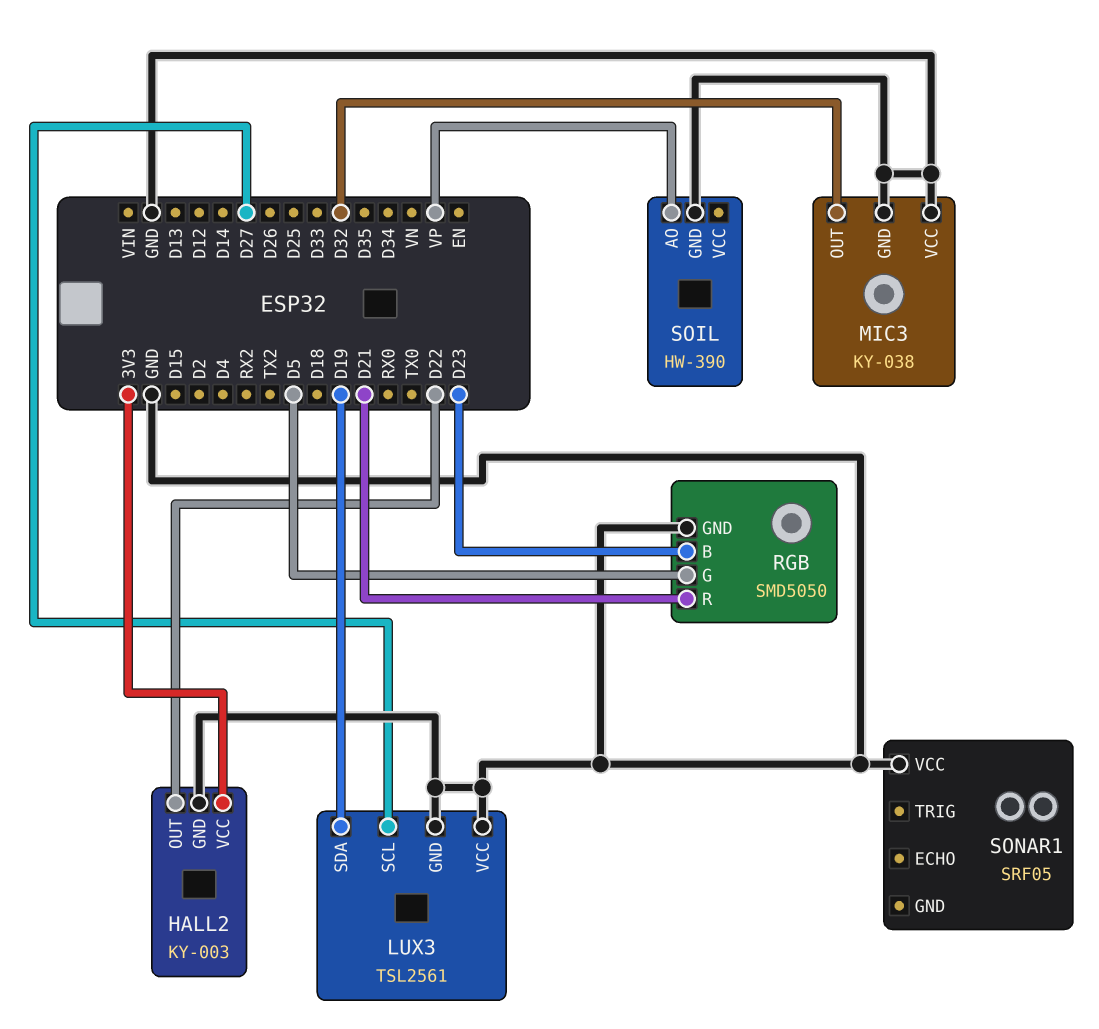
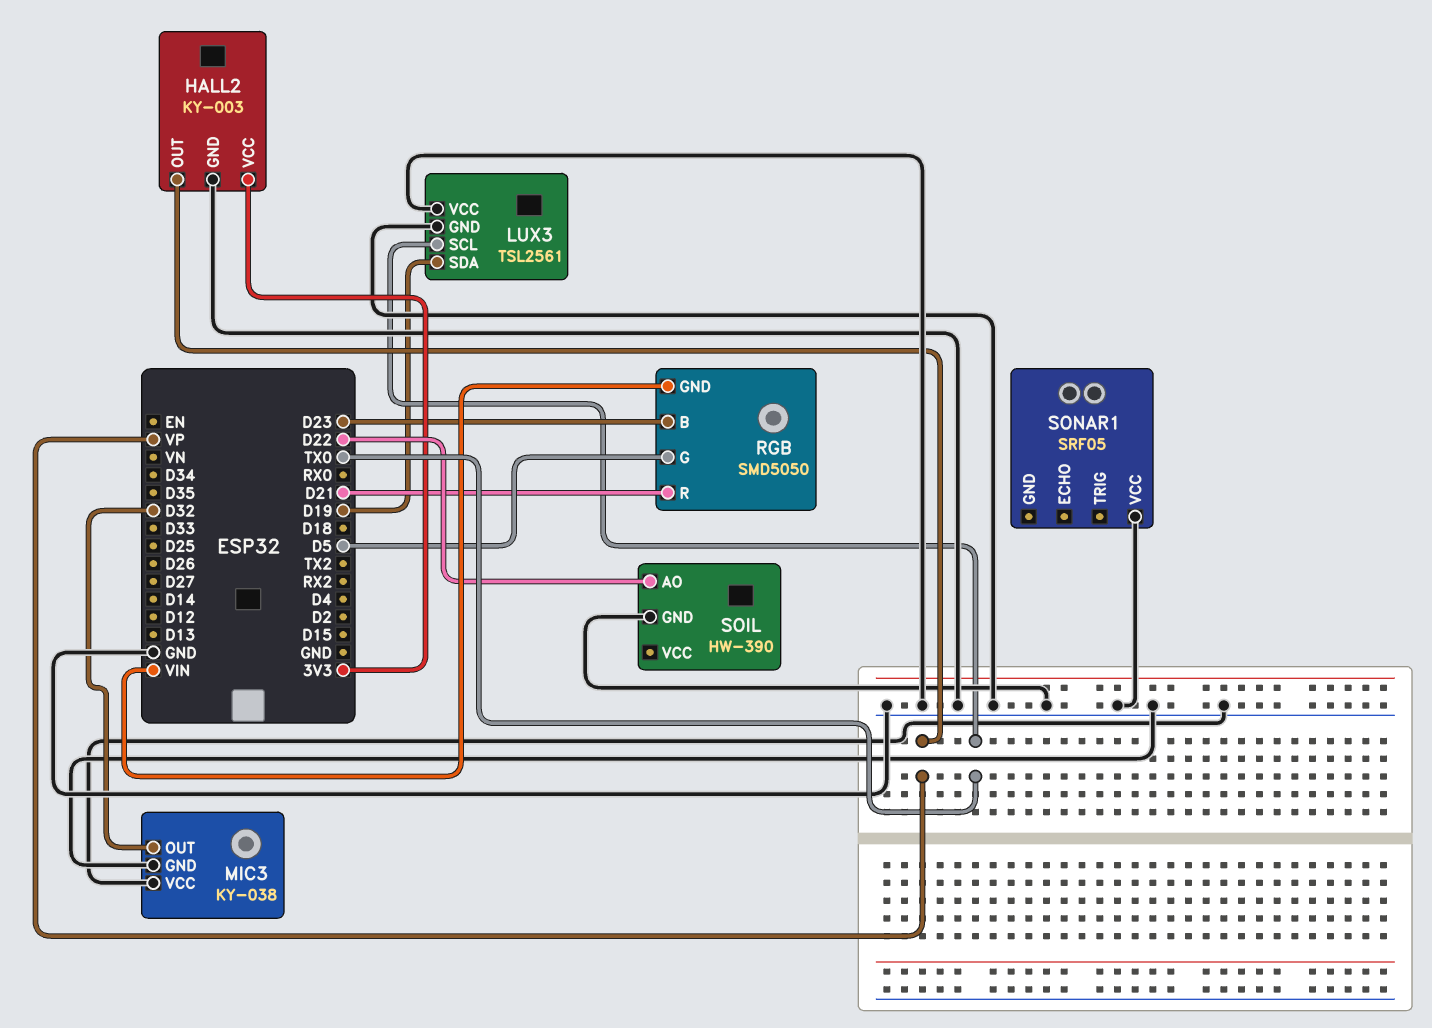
HALL2 pin OUT: D22 -> VP
LUX3 pin SCL: D27 -> TX0
RGB pin GND: GND -> VIN
SOIL pin AO: VP -> D22

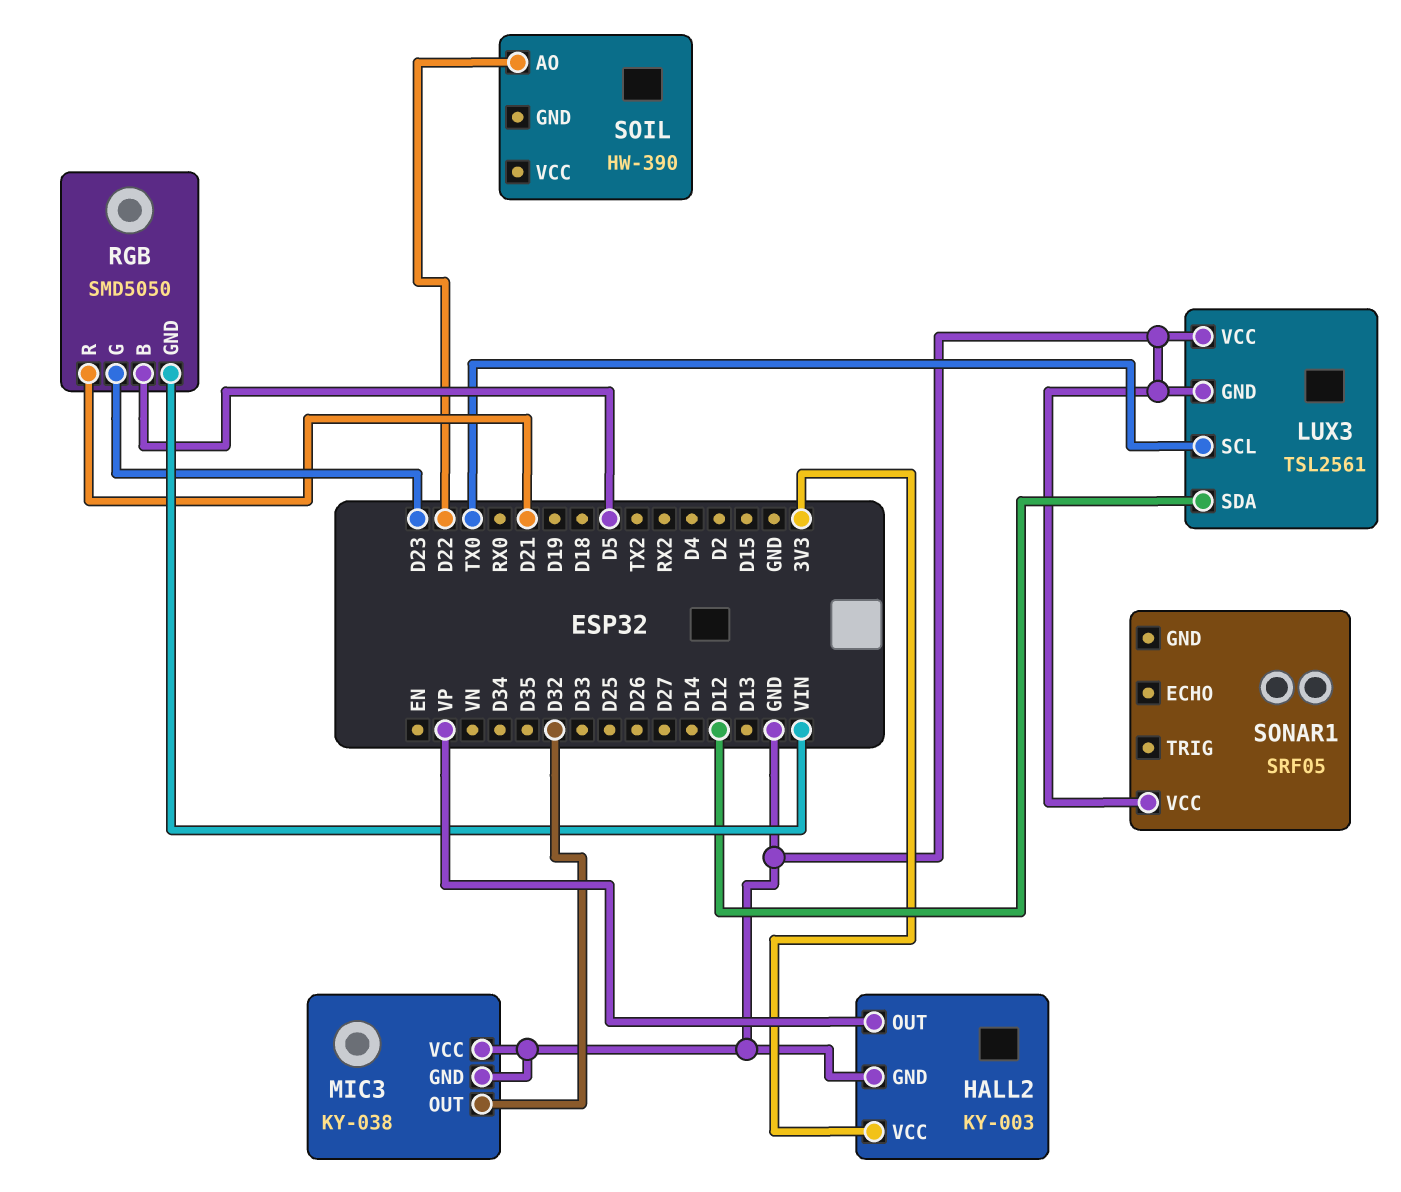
LUX3 pin SDA: D19 -> D12
RGB pin B: D23 -> D5
RGB pin G: D5 -> D23
SOIL pin GND: GND -> none

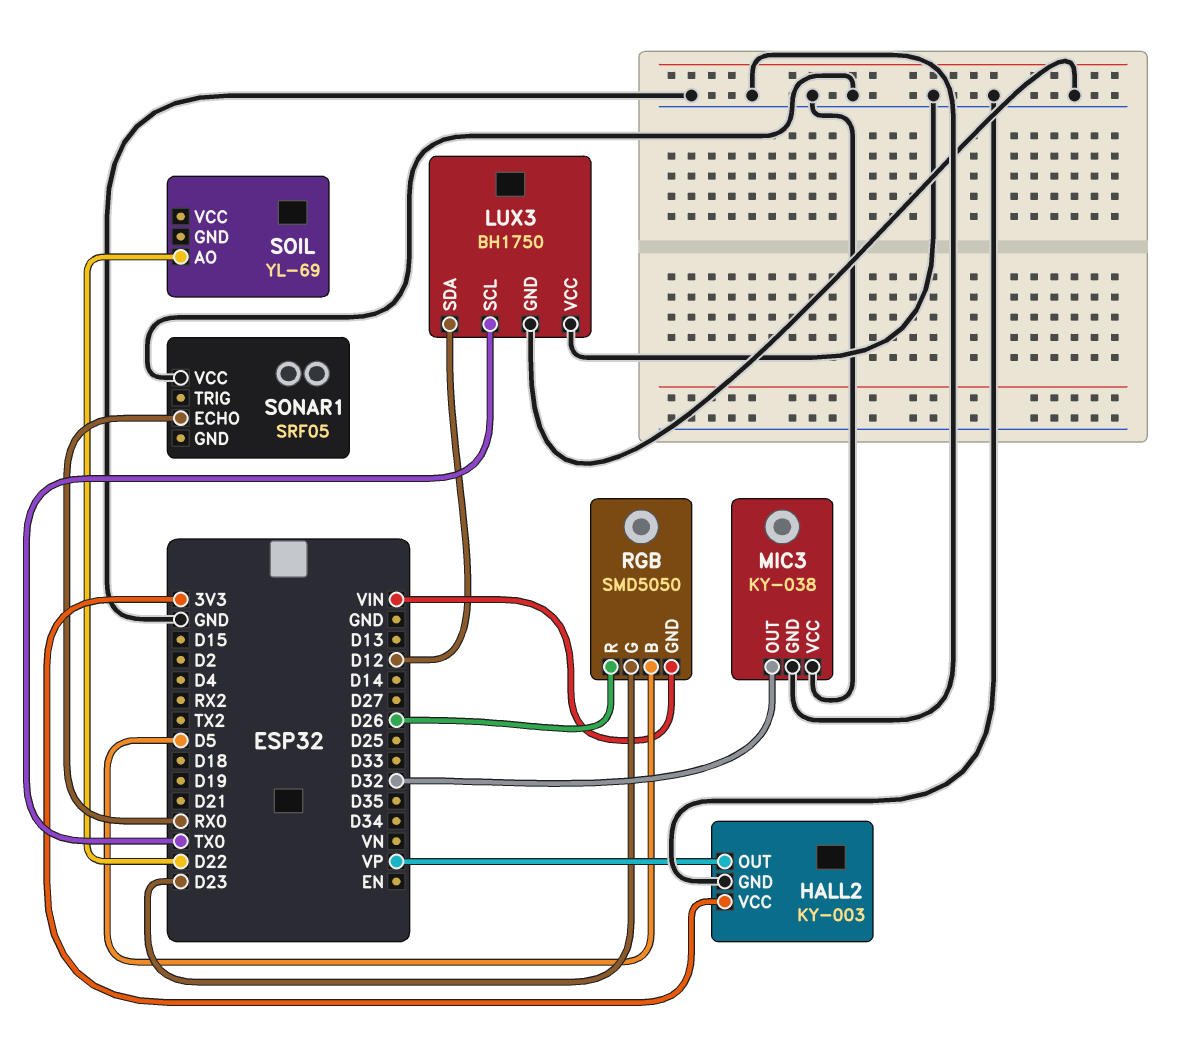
LUX3: TSL2561 -> BH1750
RGB pin R: D21 -> D26
SOIL: HW-390 -> YL-69
SONAR1 pin ECHO: none -> RX0

